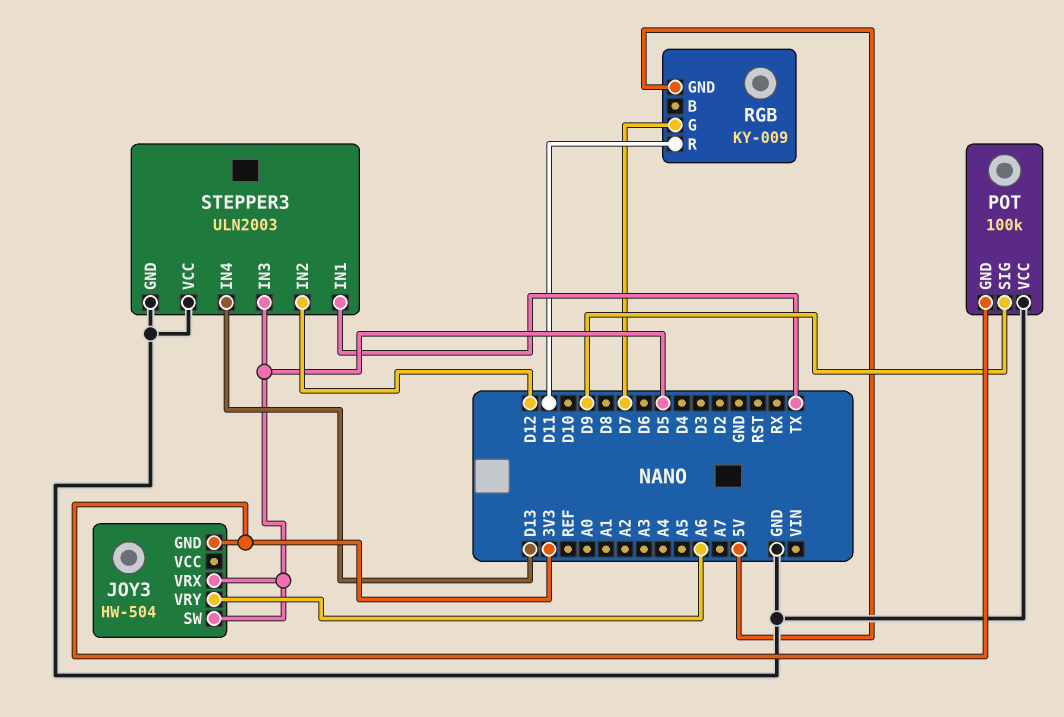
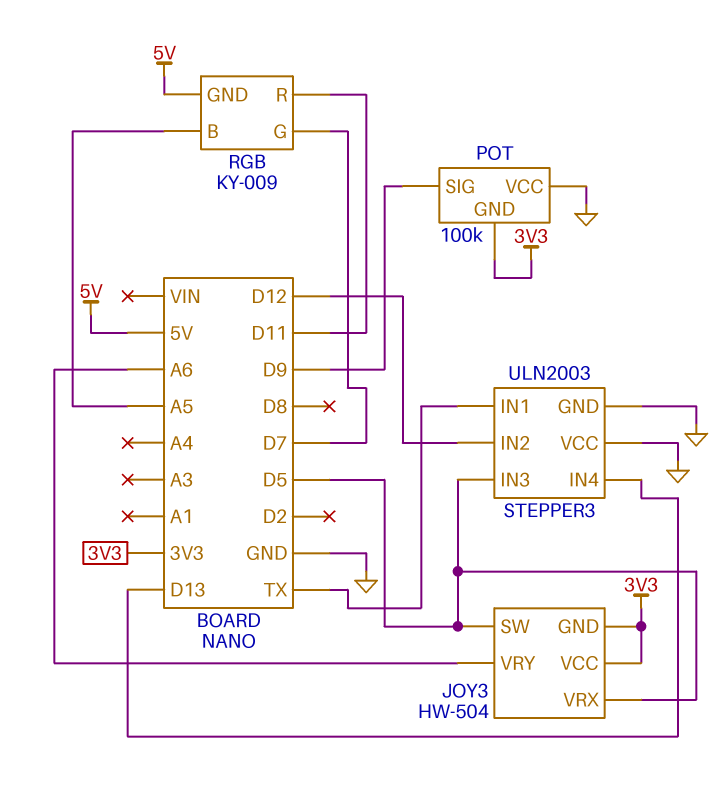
JOY3 pin VCC: none -> 3V3
RGB pin B: none -> A5

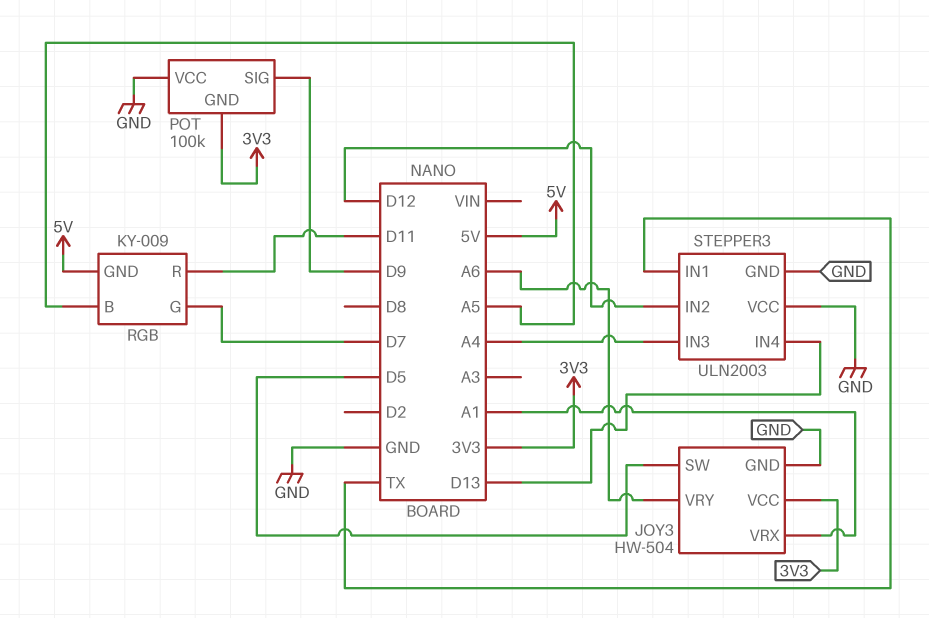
JOY3 pin GND: 3V3 -> GND
JOY3 pin VRX: D5 -> A1
STEPPER3 pin IN3: D5 -> A4

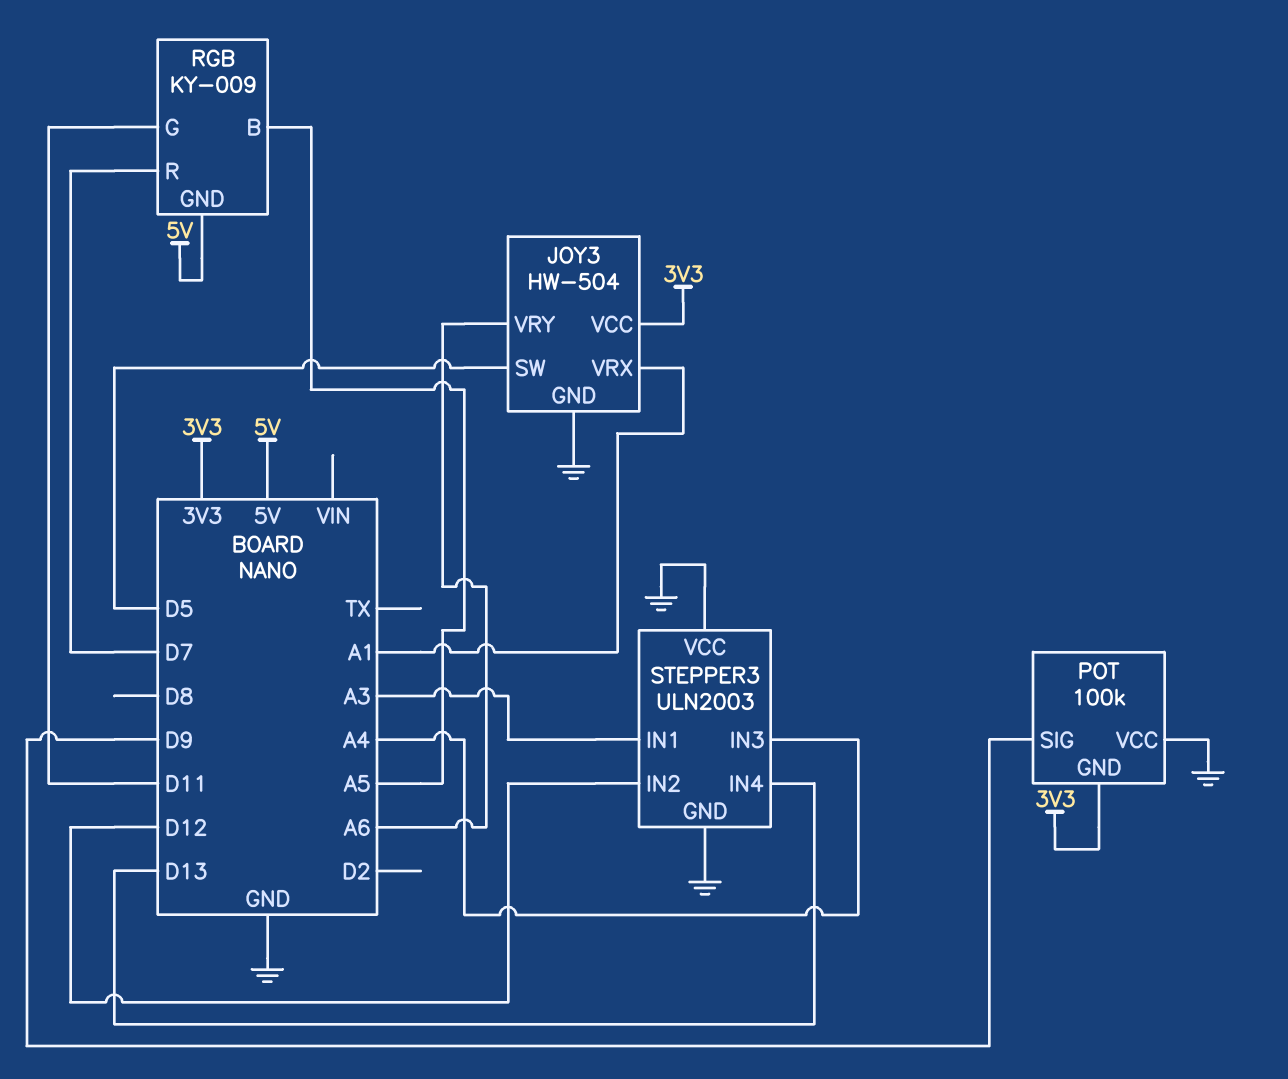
RGB pin G: D7 -> D11
RGB pin R: D11 -> D7
STEPPER3 pin IN1: TX -> A3

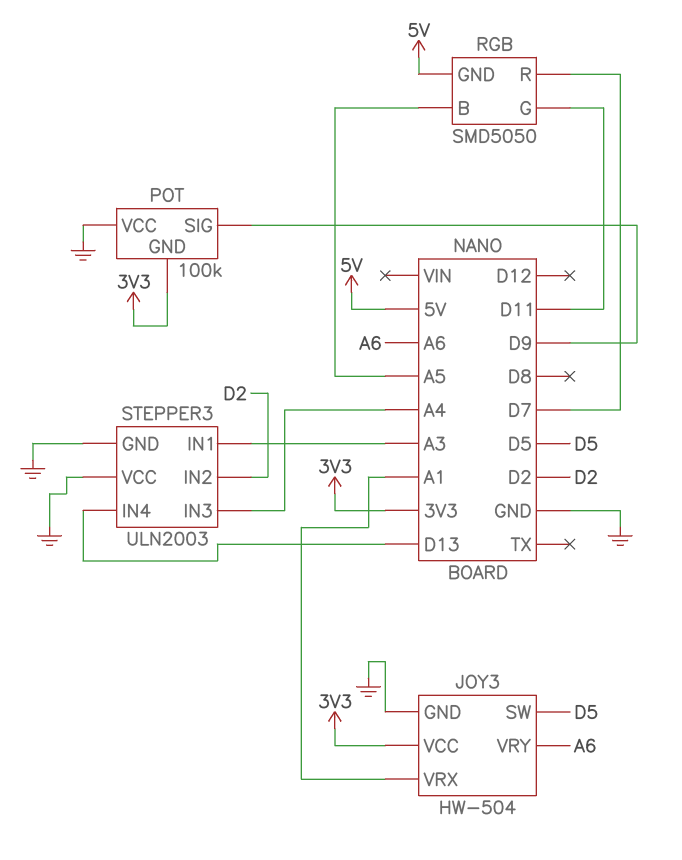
RGB: KY-009 -> SMD5050
STEPPER3 pin IN2: D12 -> D2

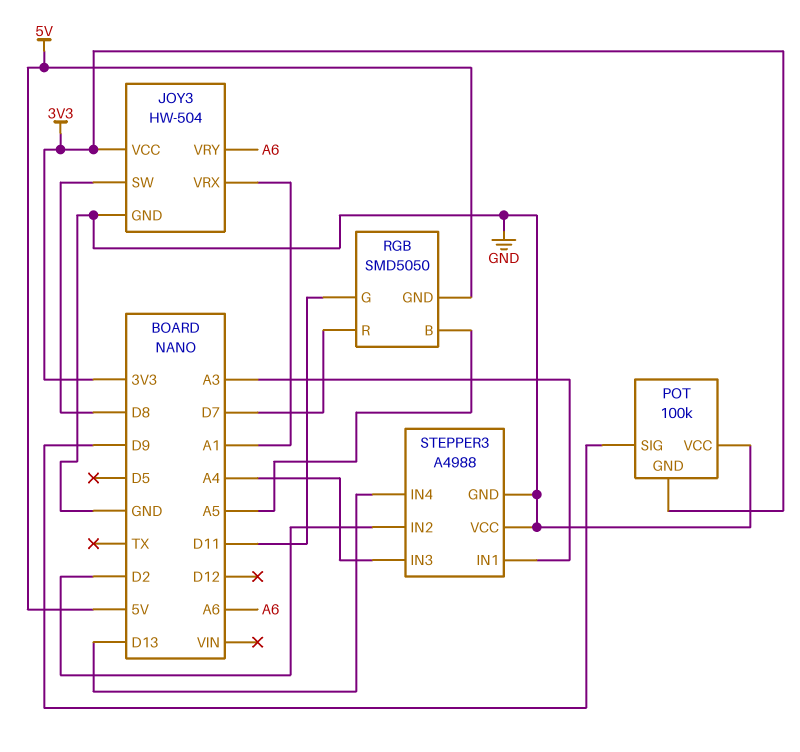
JOY3 pin SW: D5 -> D8
STEPPER3: ULN2003 -> A4988

